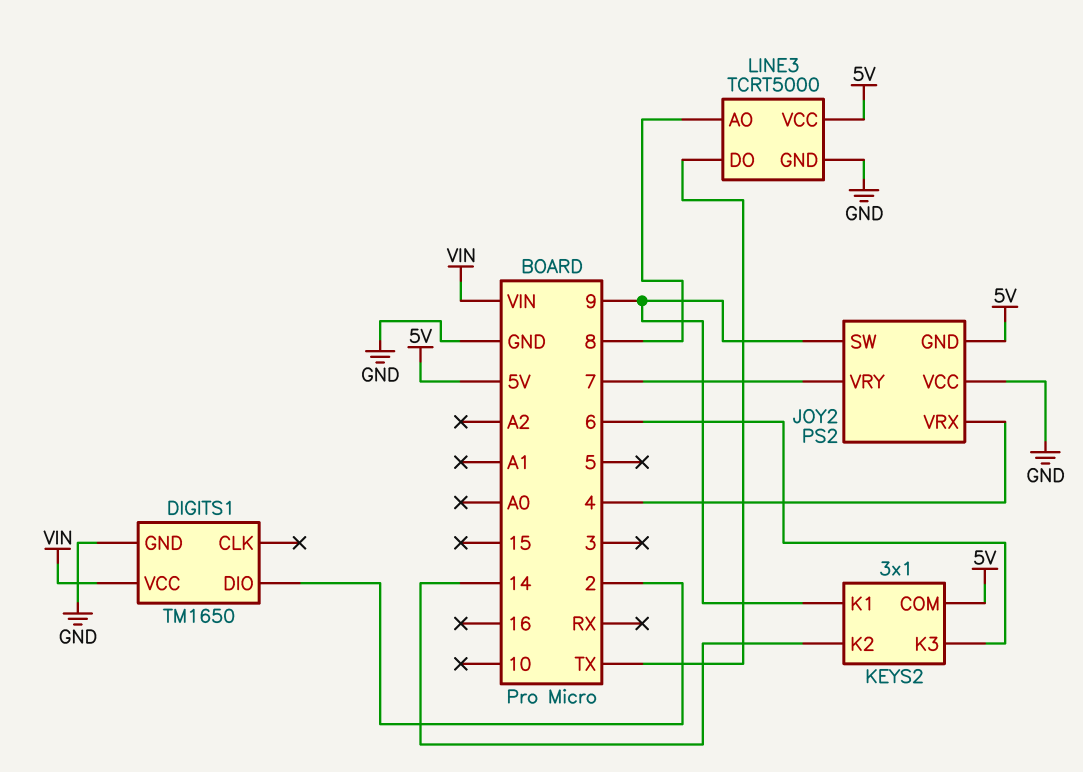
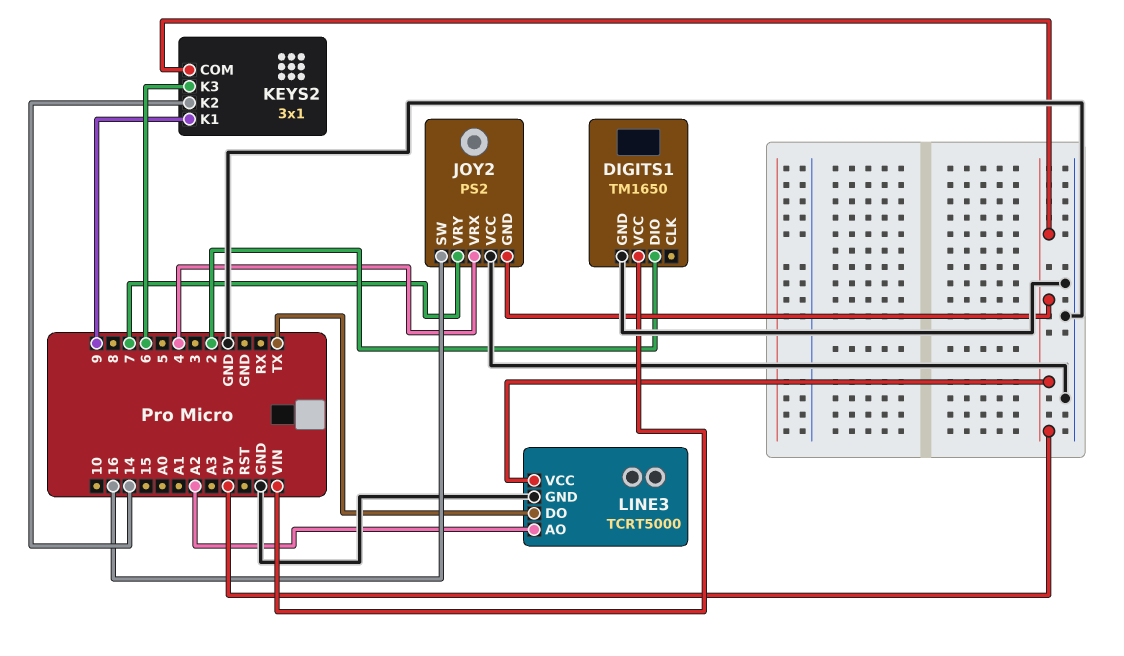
JOY2 pin SW: 9 -> 16
LINE3 pin AO: 8 -> A2

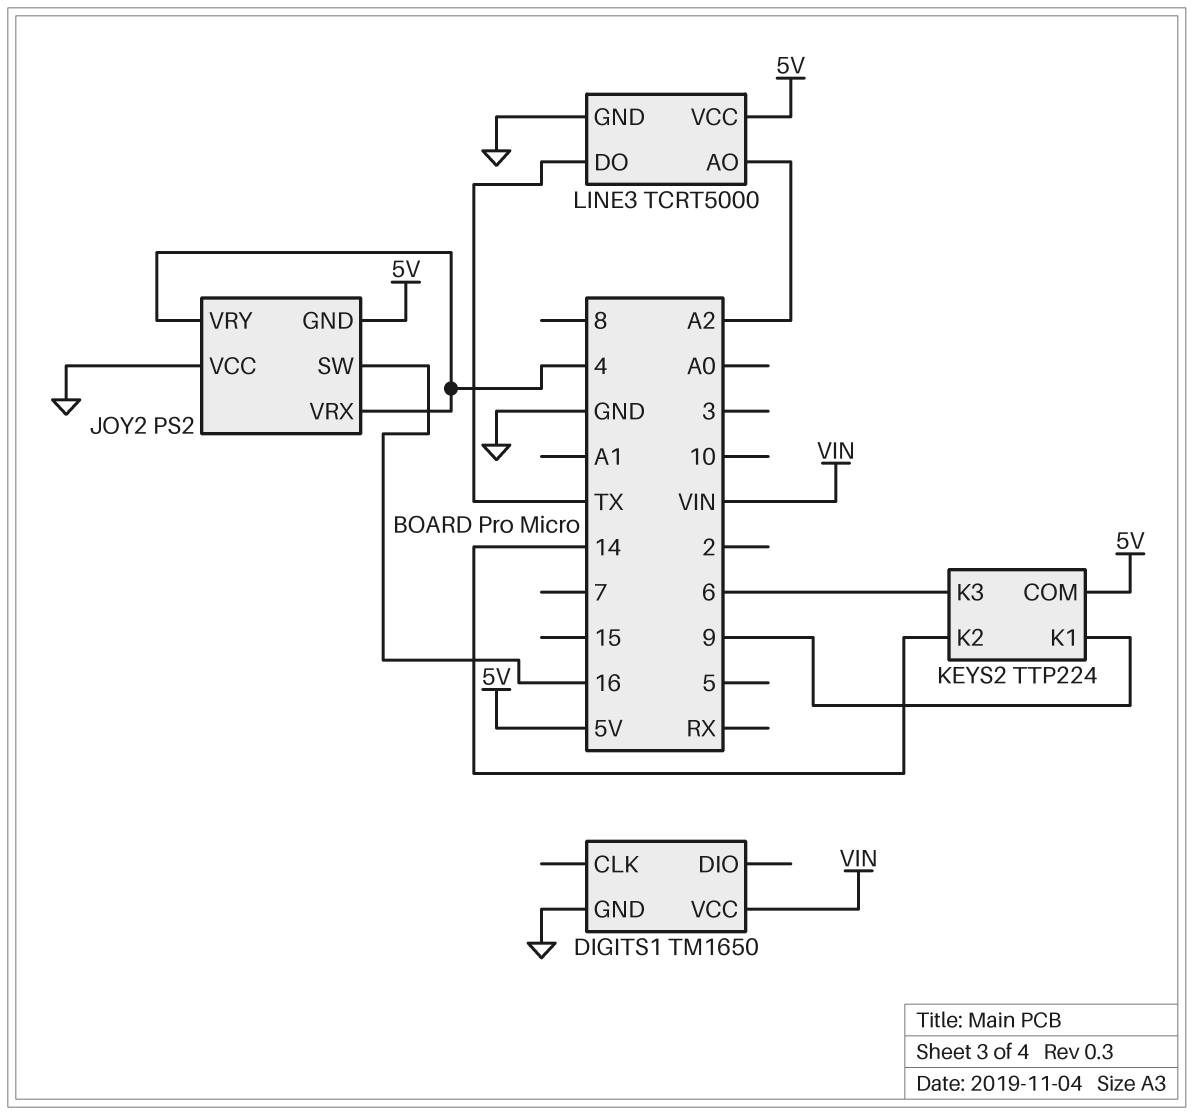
DIGITS1 pin DIO: 2 -> none
JOY2 pin VRY: 7 -> 4
KEYS2: 3x1 -> TTP224

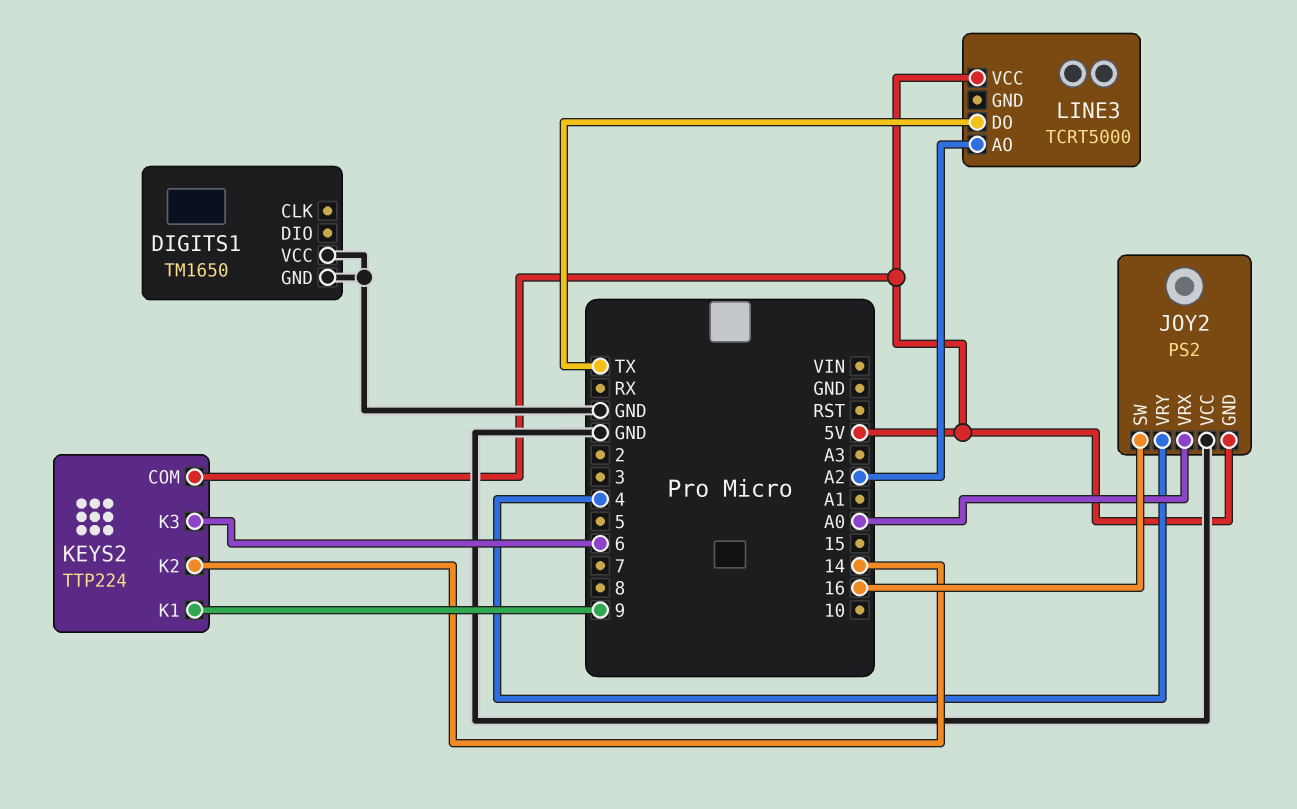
DIGITS1 pin VCC: VIN -> GND
JOY2 pin VRX: 4 -> A0
LINE3 pin GND: GND -> none

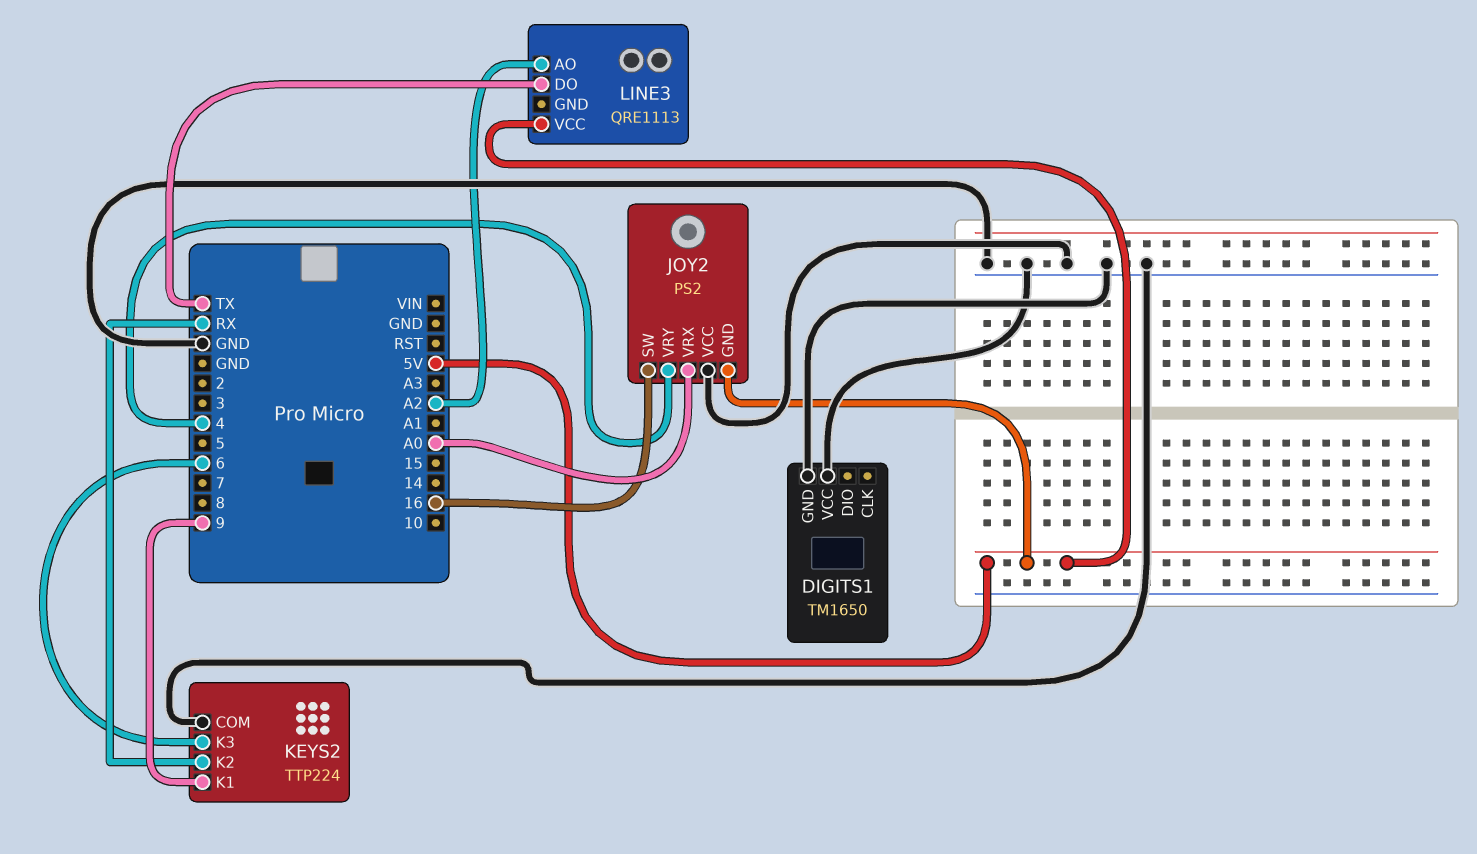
KEYS2 pin COM: 5V -> GND
KEYS2 pin K2: 14 -> RX
LINE3: TCRT5000 -> QRE1113

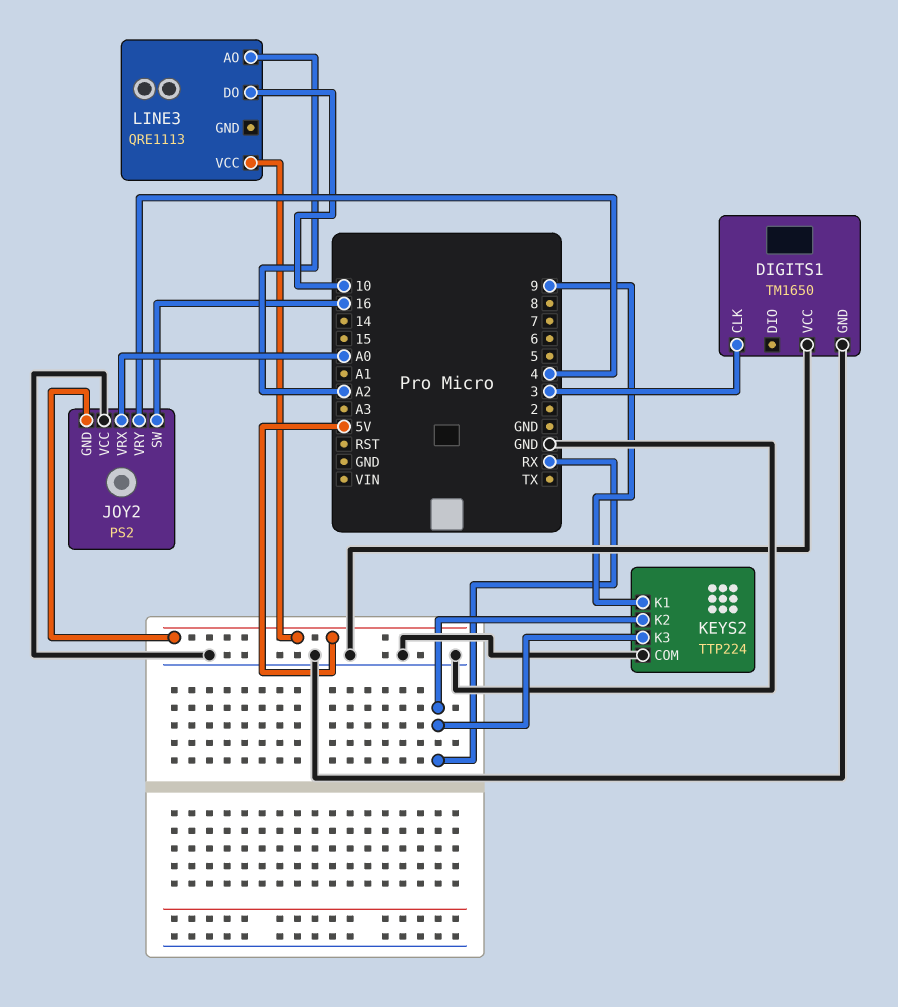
DIGITS1 pin CLK: none -> 3
KEYS2 pin K3: 6 -> RX
LINE3 pin DO: TX -> 10

